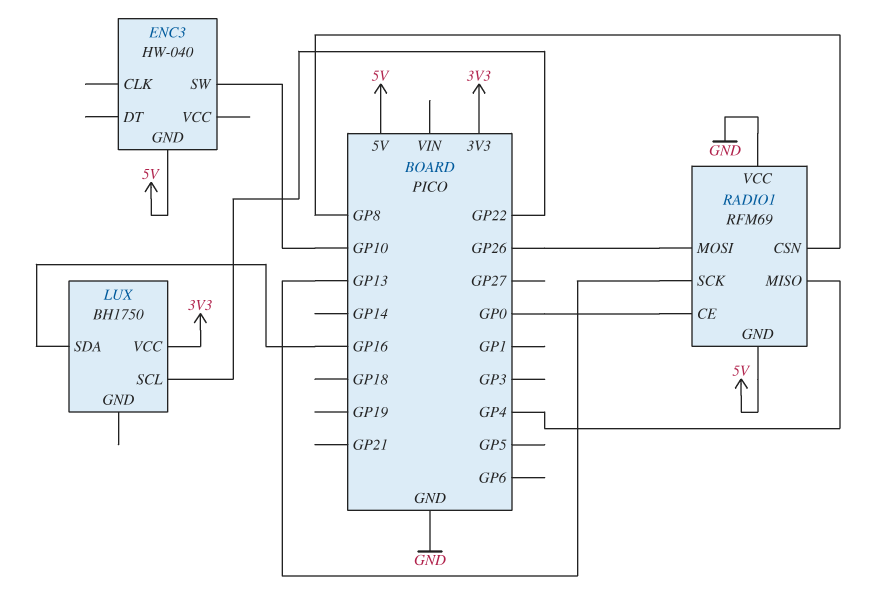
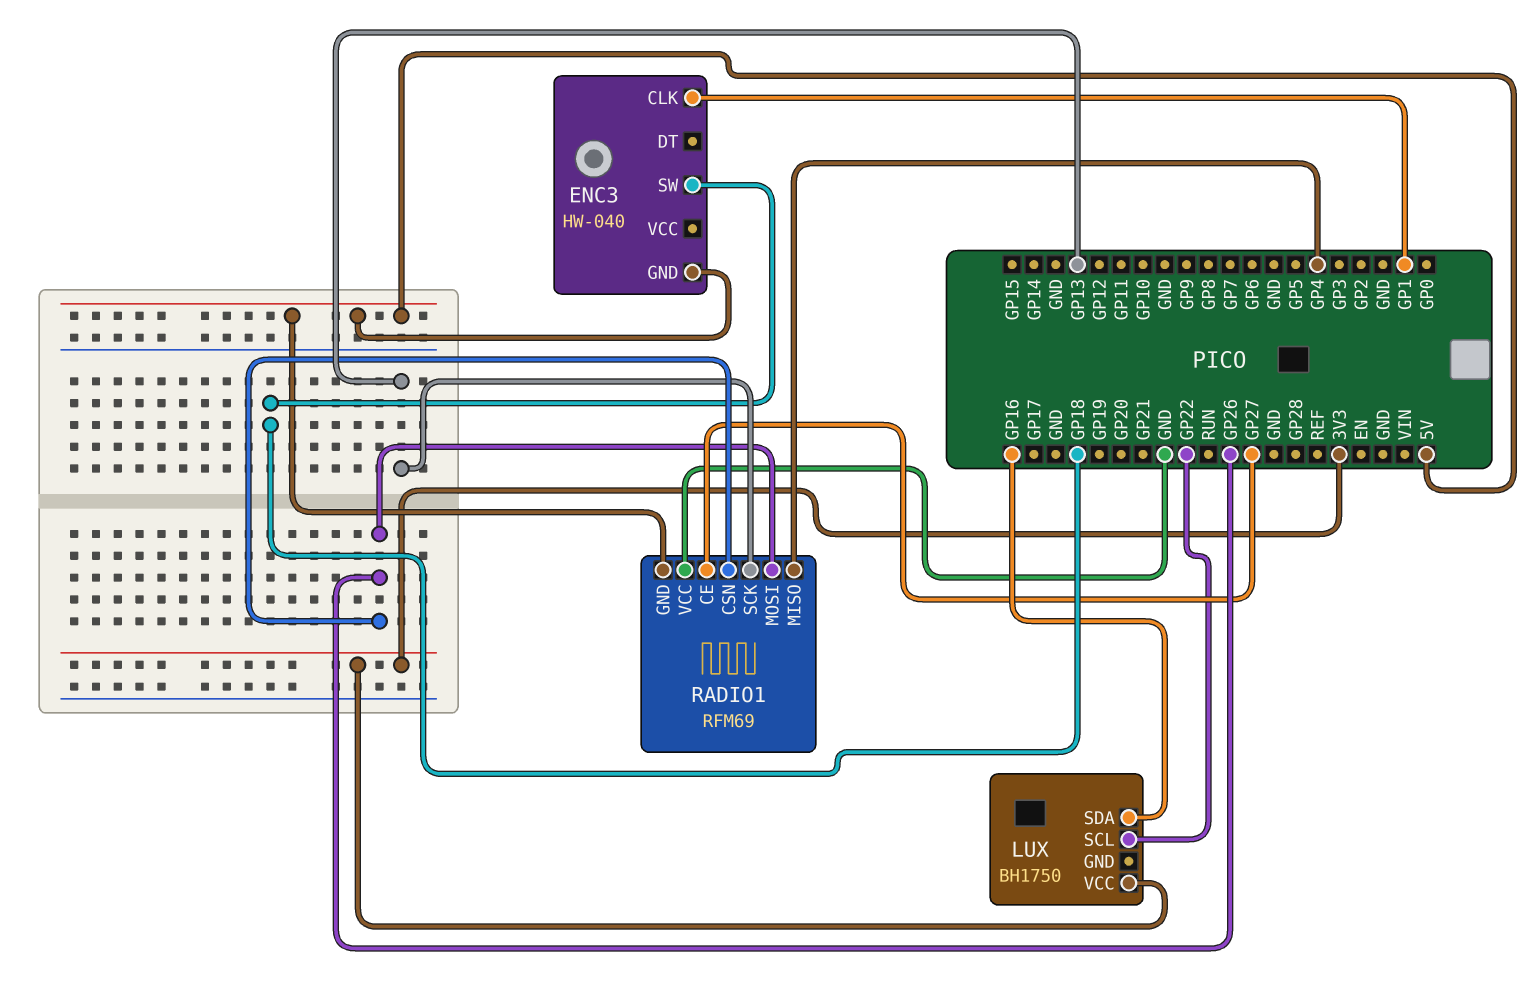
ENC3 pin CLK: none -> GP1
ENC3 pin SW: GP10 -> GP18
RADIO1 pin CE: GP0 -> GP27
RADIO1 pin CSN: GP8 -> GP26

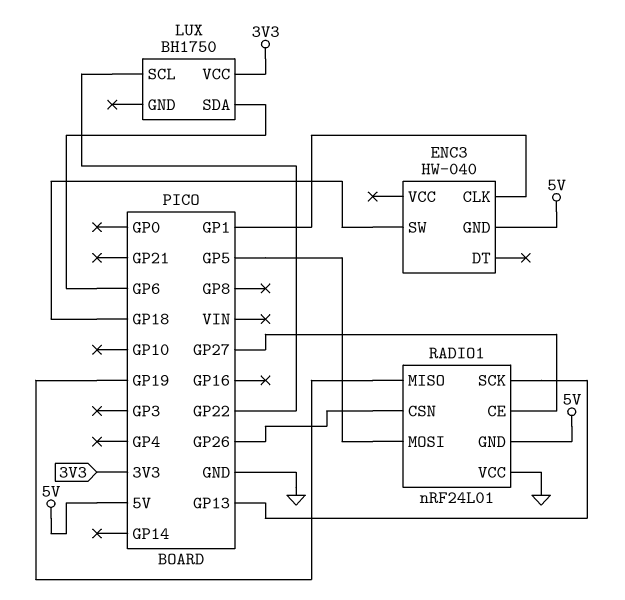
LUX pin SDA: GP16 -> GP6
RADIO1: RFM69 -> nRF24L01
RADIO1 pin MISO: GP4 -> GP19
RADIO1 pin MOSI: GP26 -> GP5

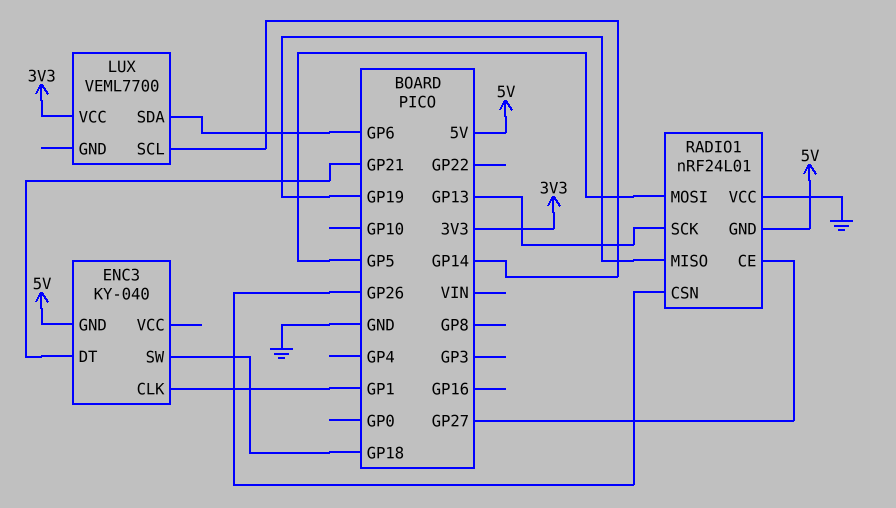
ENC3: HW-040 -> KY-040
ENC3 pin DT: none -> GP21
LUX: BH1750 -> VEML7700
LUX pin SCL: GP22 -> GP14

